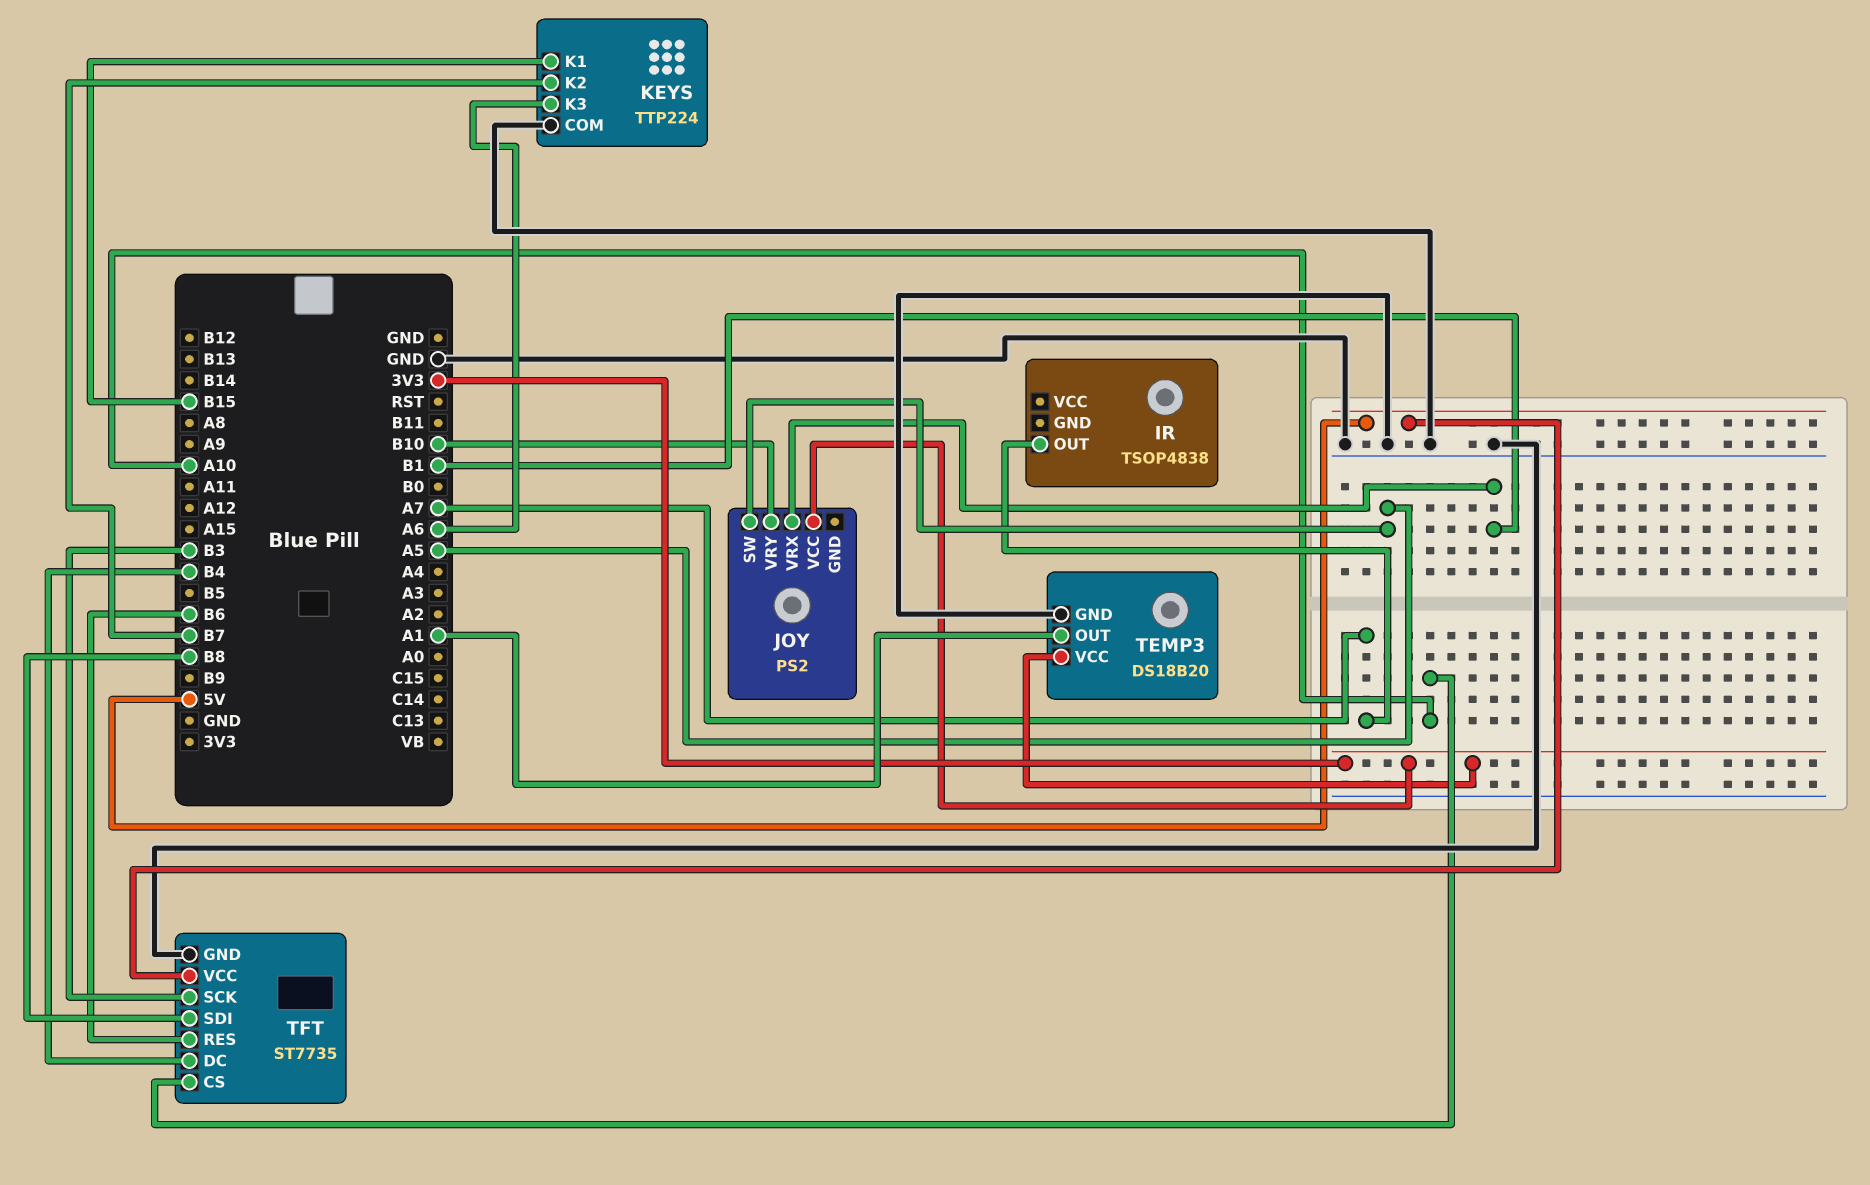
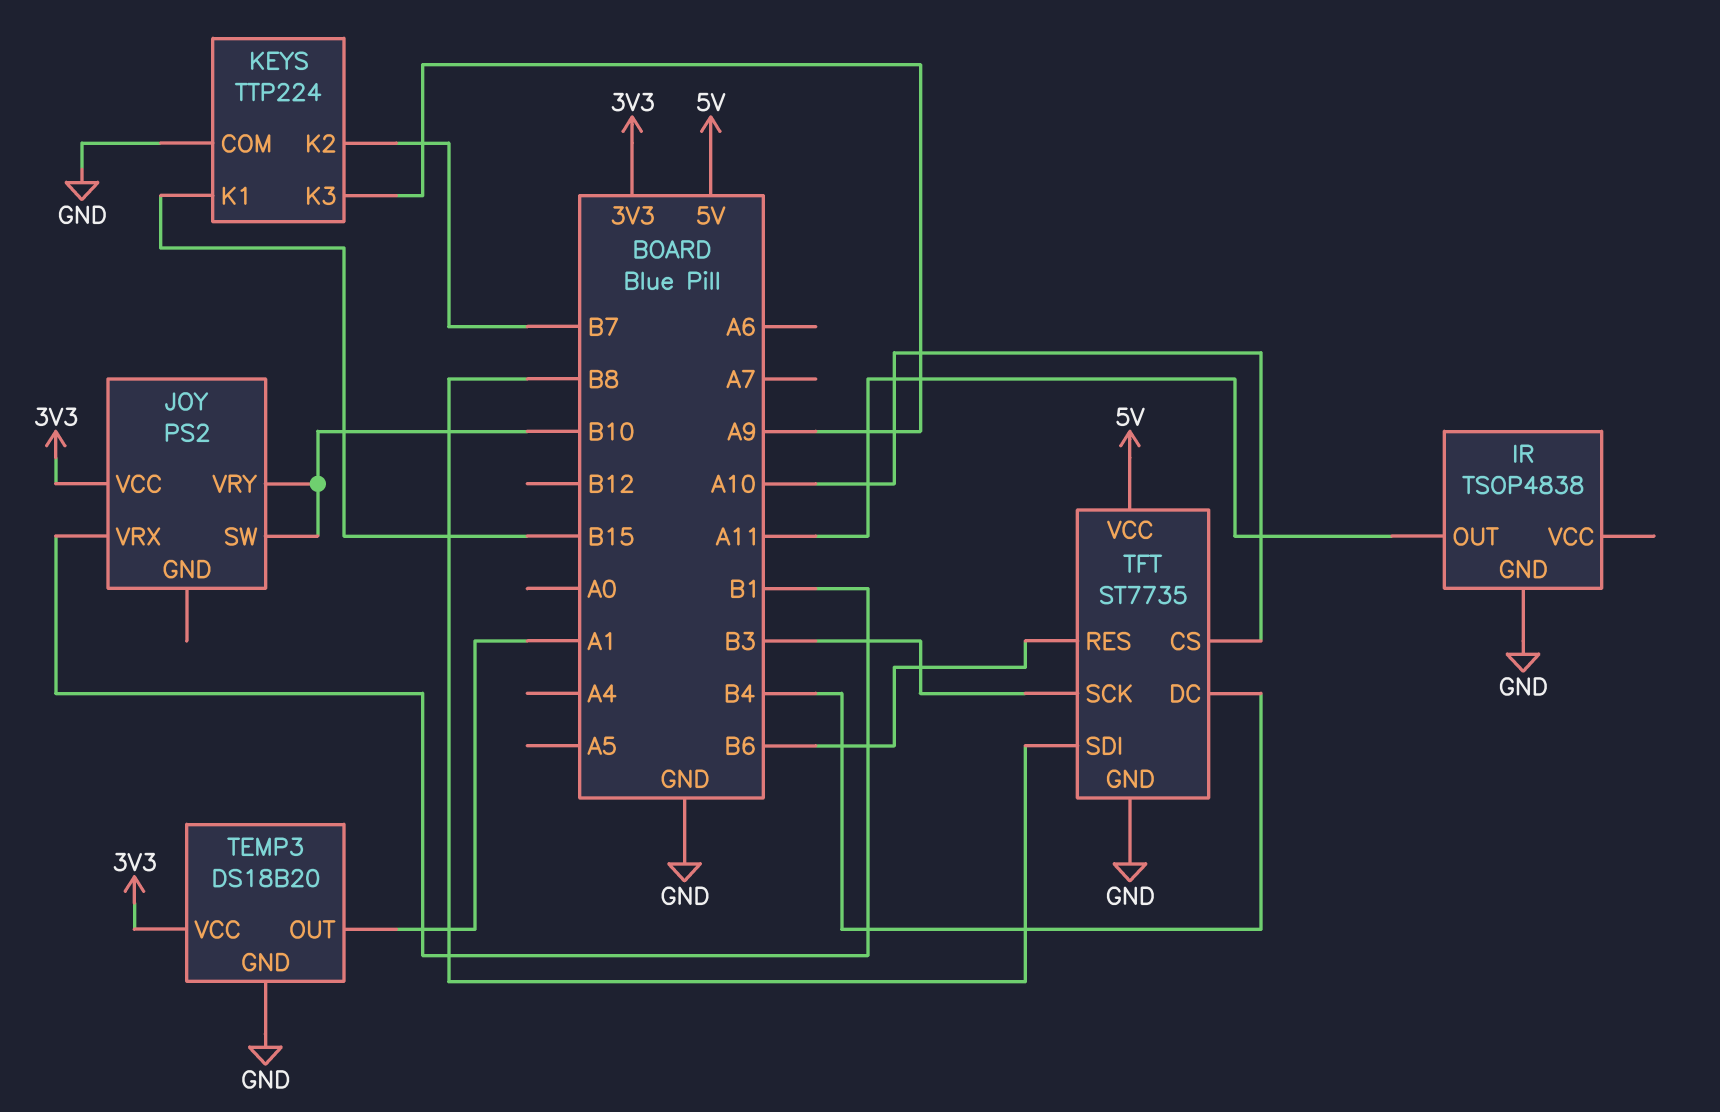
IR pin GND: none -> GND
IR pin OUT: A7 -> A11
JOY pin SW: A5 -> B10
KEYS pin K3: A6 -> A9

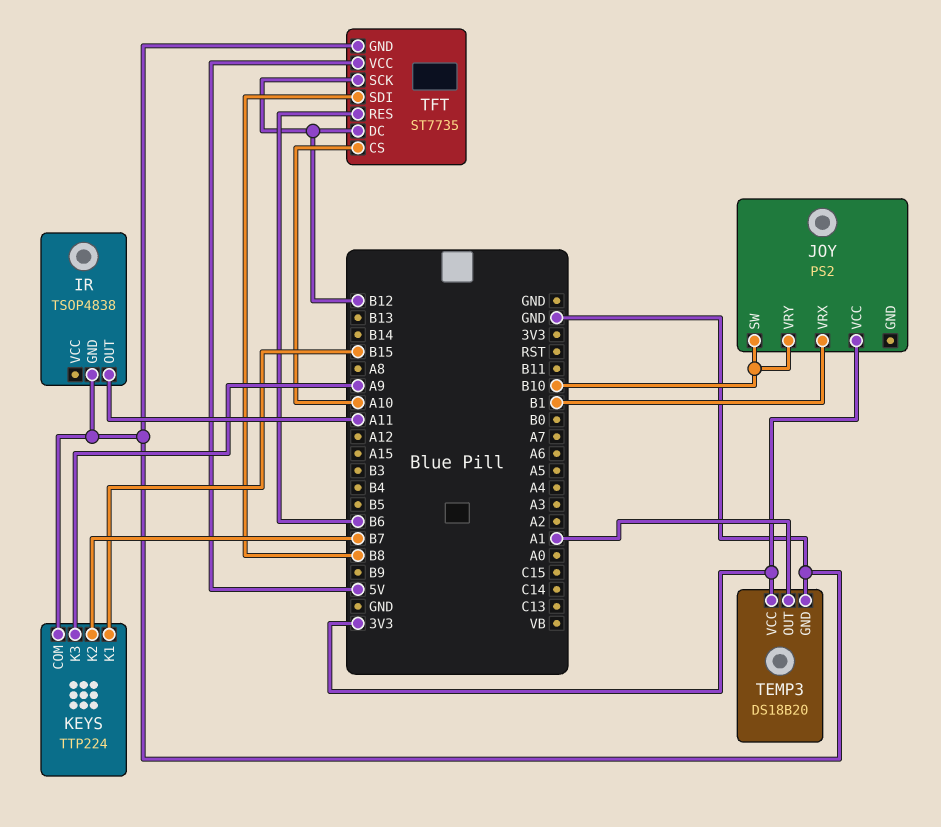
TFT pin DC: B4 -> B12
TFT pin SCK: B3 -> B12

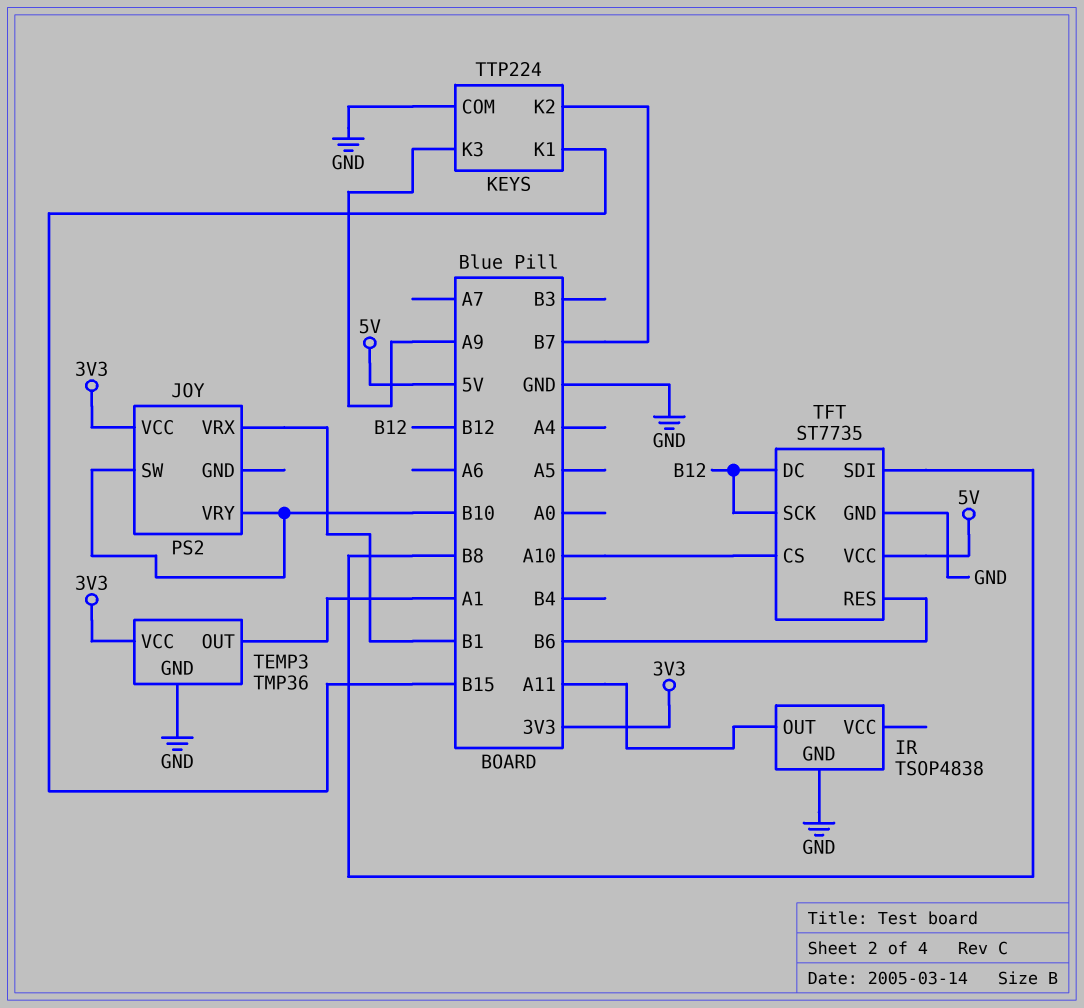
TEMP3: DS18B20 -> TMP36

